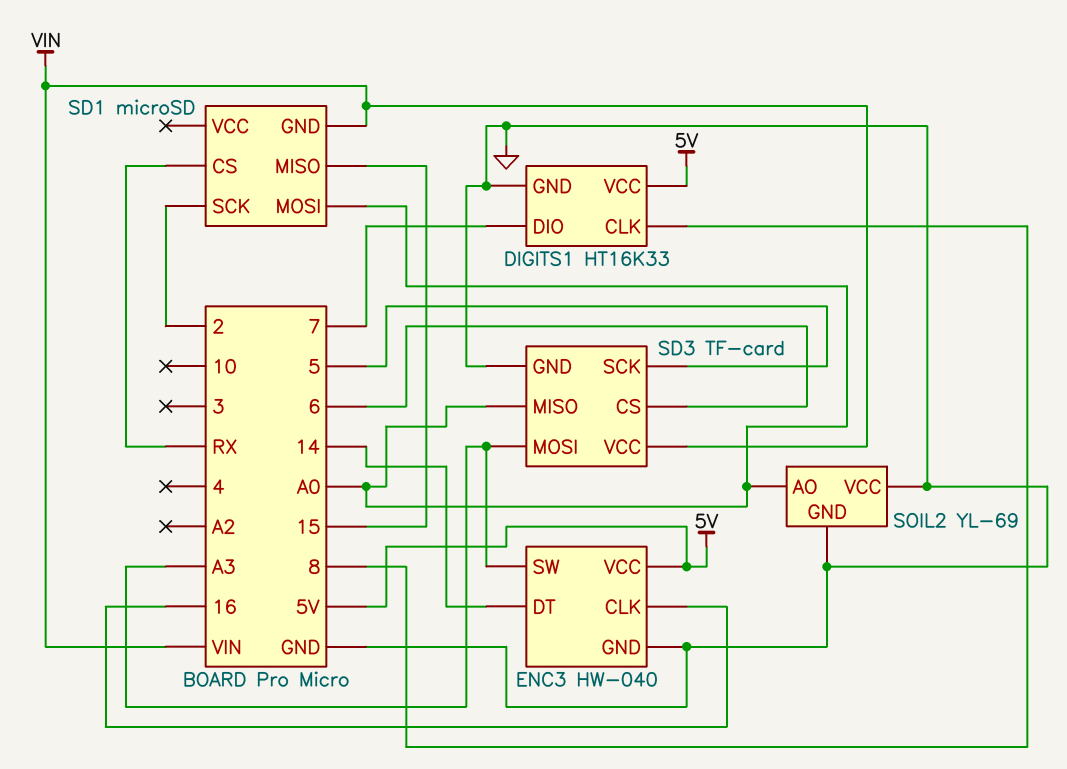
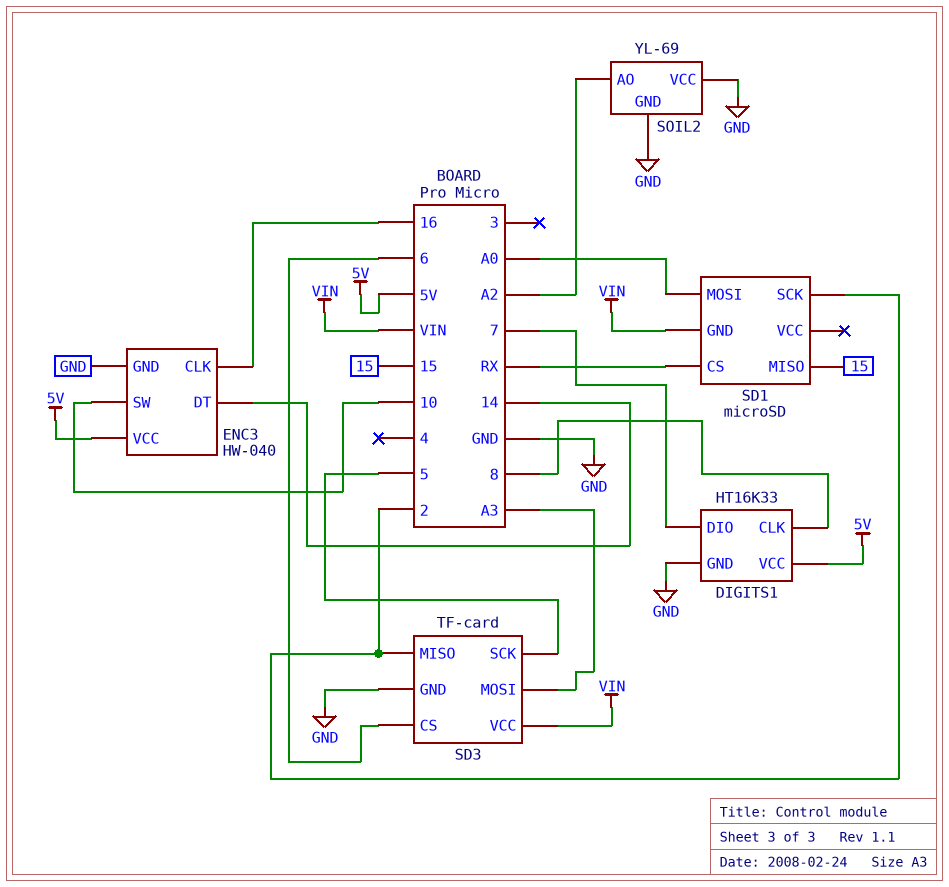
ENC3 pin SW: A3 -> 10
SD3 pin MISO: A0 -> 2
SOIL2 pin AO: A0 -> A2

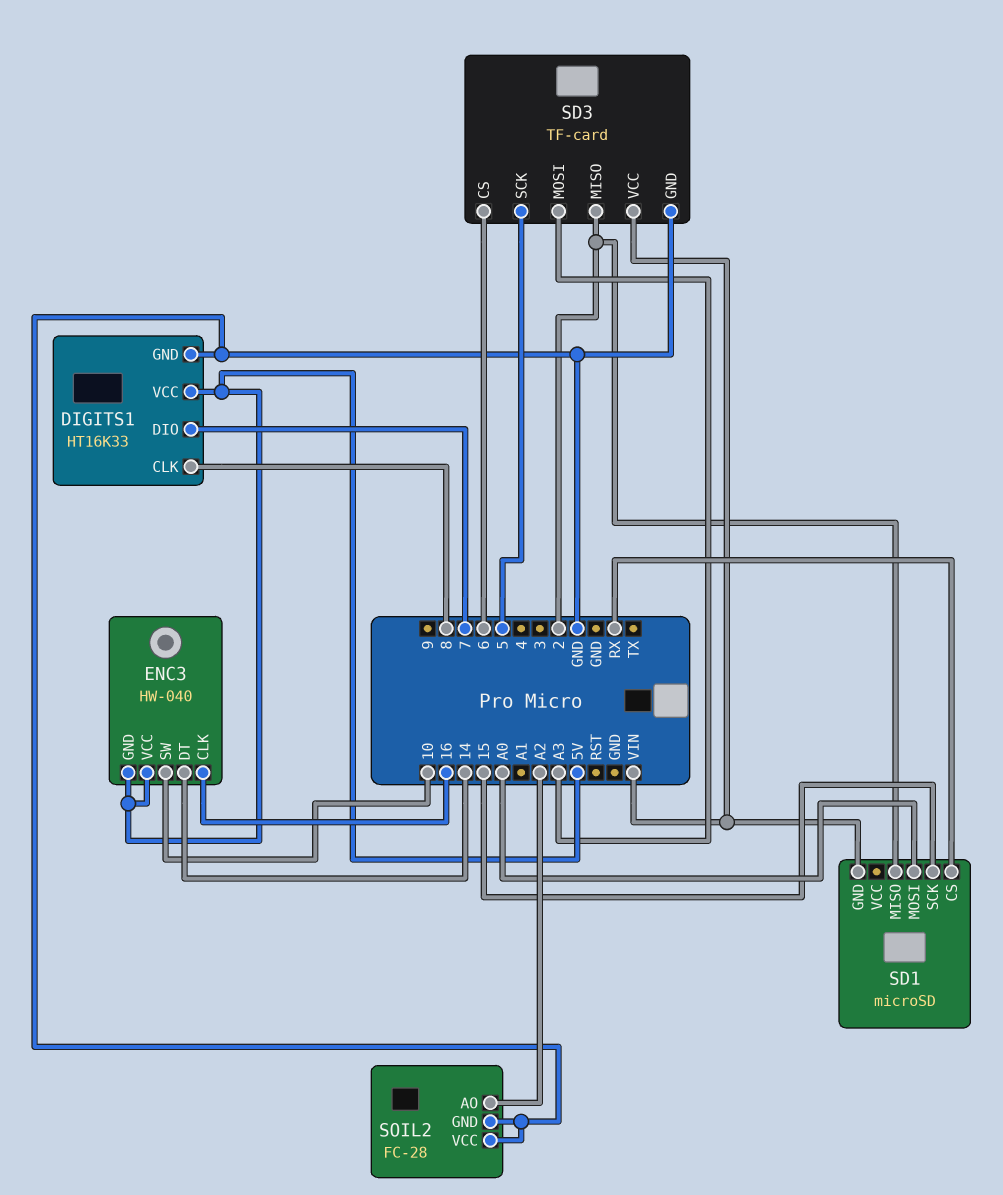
ENC3 pin GND: GND -> 5V
SD1 pin MISO: 15 -> 2
SD1 pin SCK: 2 -> 15
SOIL2: YL-69 -> FC-28

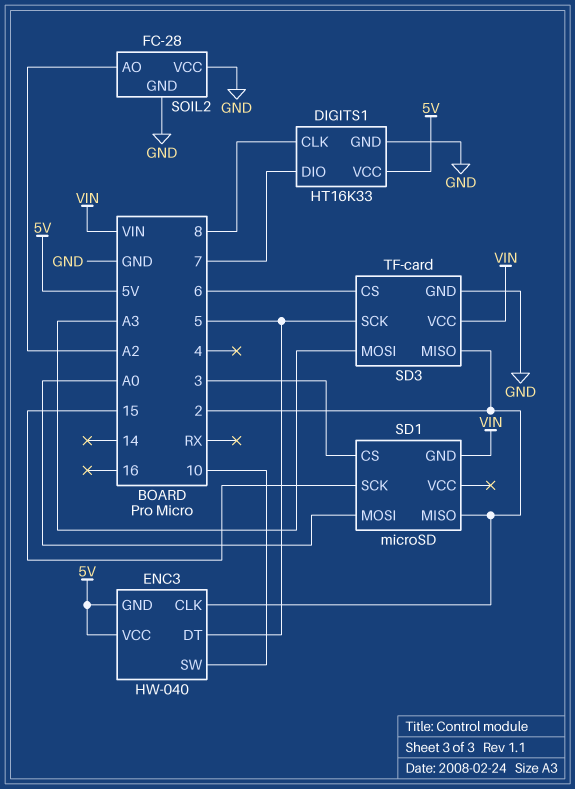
ENC3 pin CLK: 16 -> 2
ENC3 pin DT: 14 -> 5
SD1 pin CS: RX -> 3

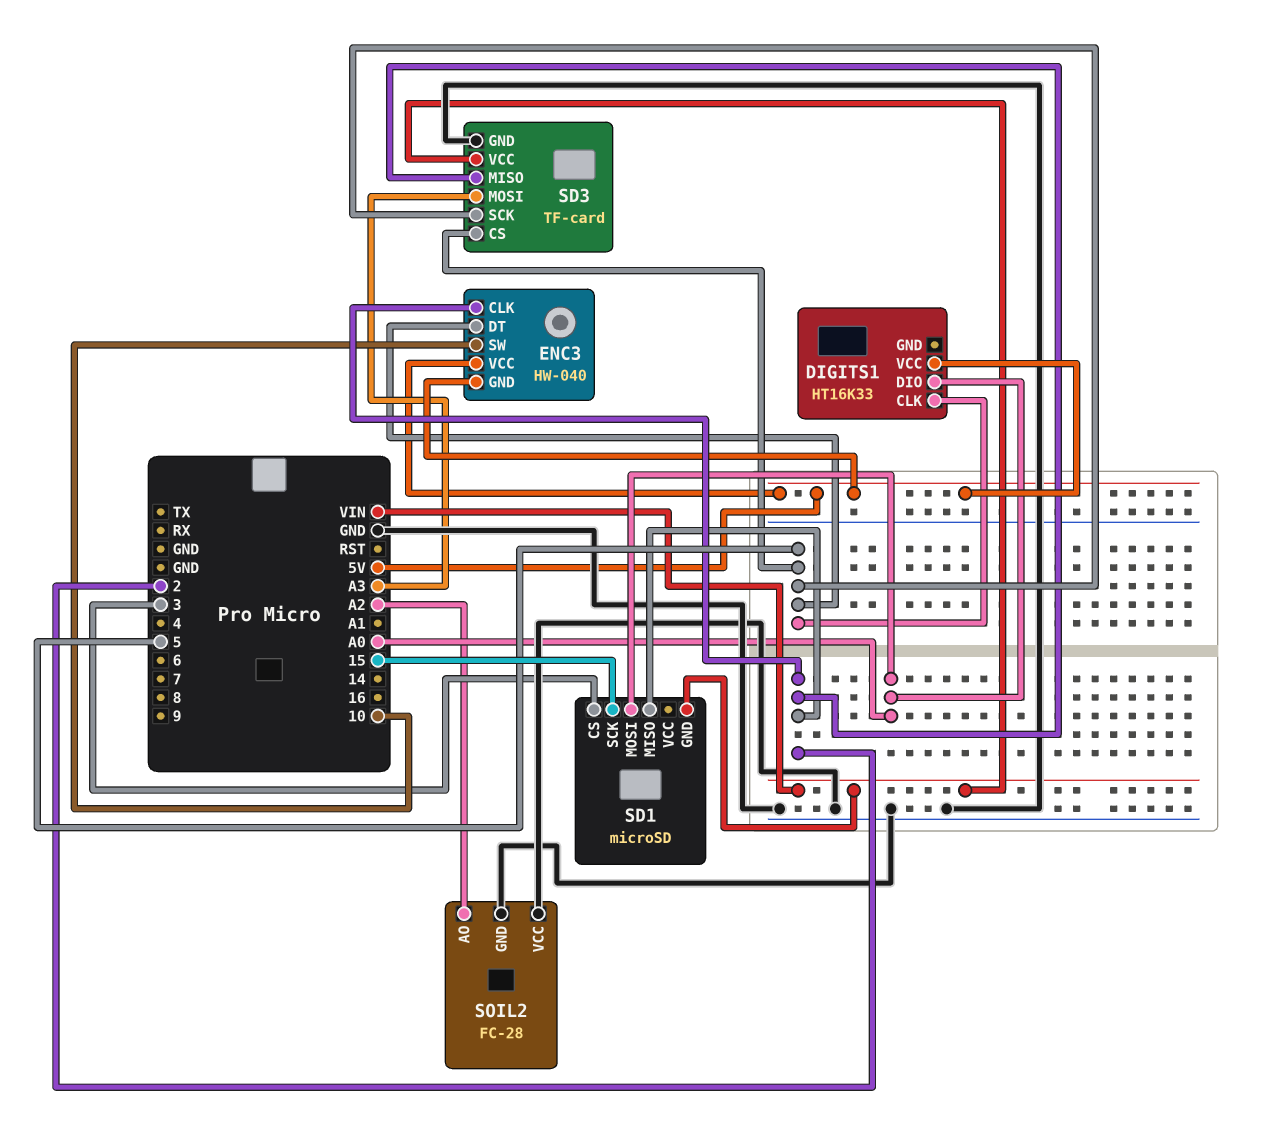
DIGITS1 pin CLK: 8 -> 5
DIGITS1 pin DIO: 7 -> A0
DIGITS1 pin GND: GND -> none
SD3 pin CS: 6 -> 5

